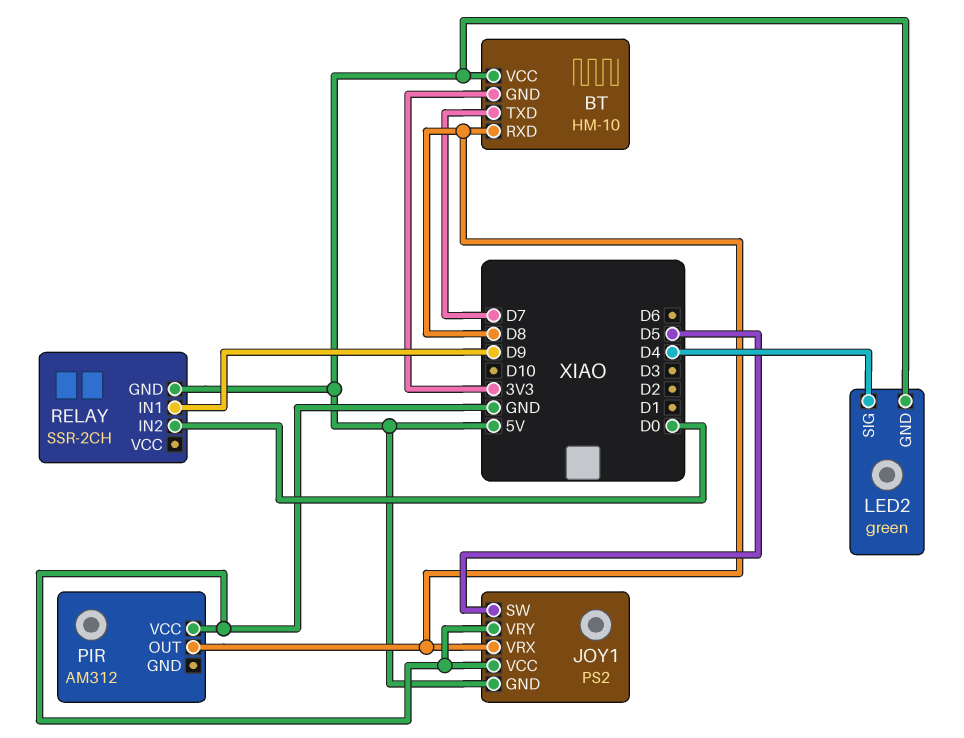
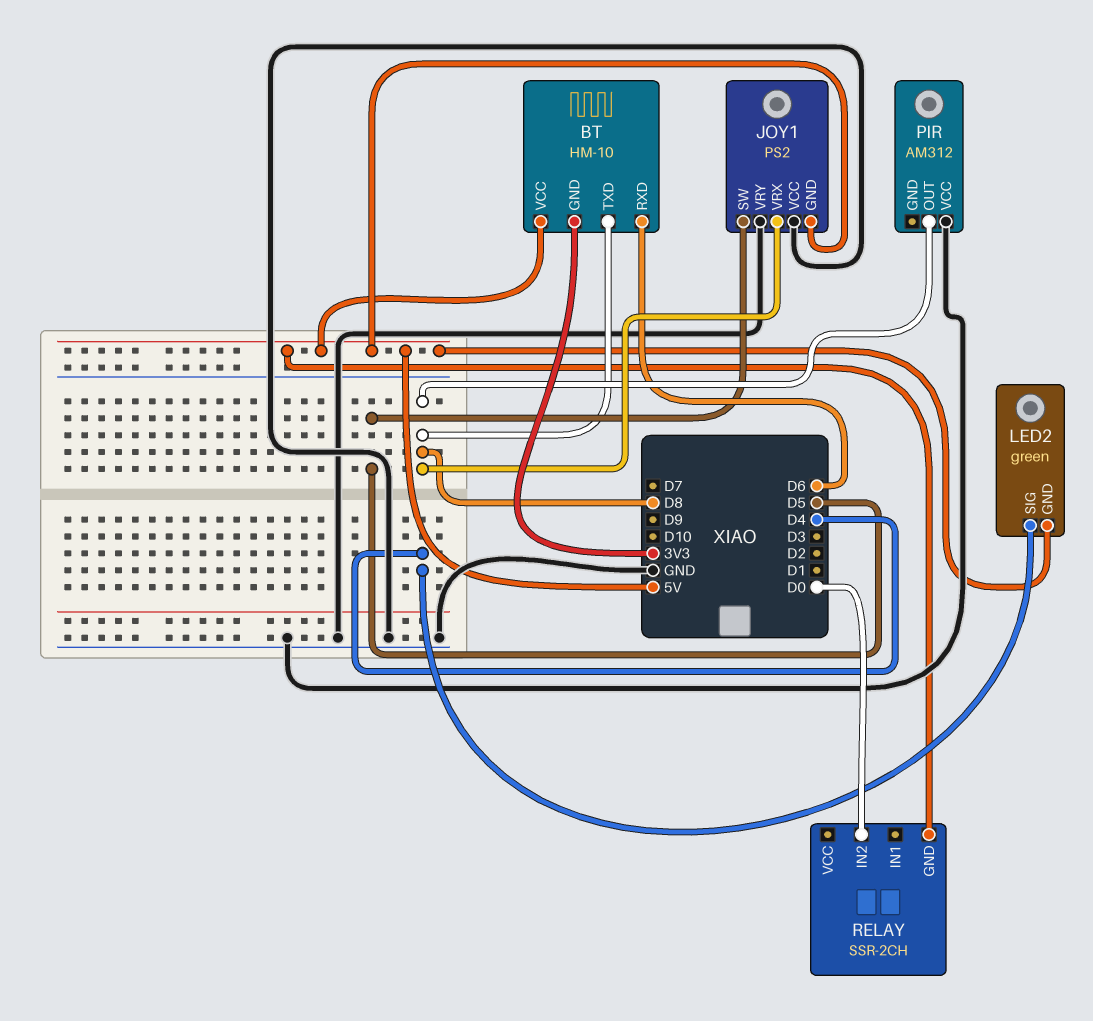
BT pin RXD: D8 -> D6
BT pin TXD: D7 -> D8
RELAY pin IN1: D9 -> none

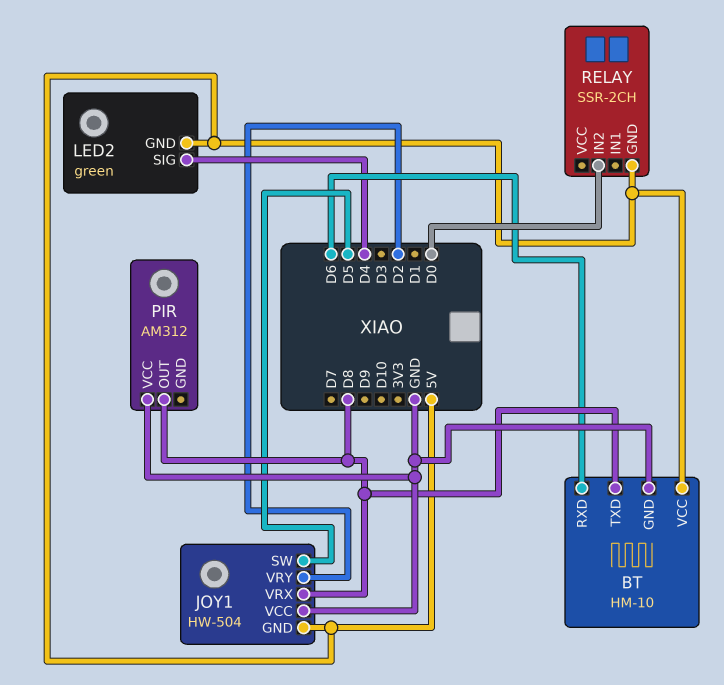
BT pin GND: 3V3 -> GND
JOY1: PS2 -> HW-504
JOY1 pin VRY: GND -> D2

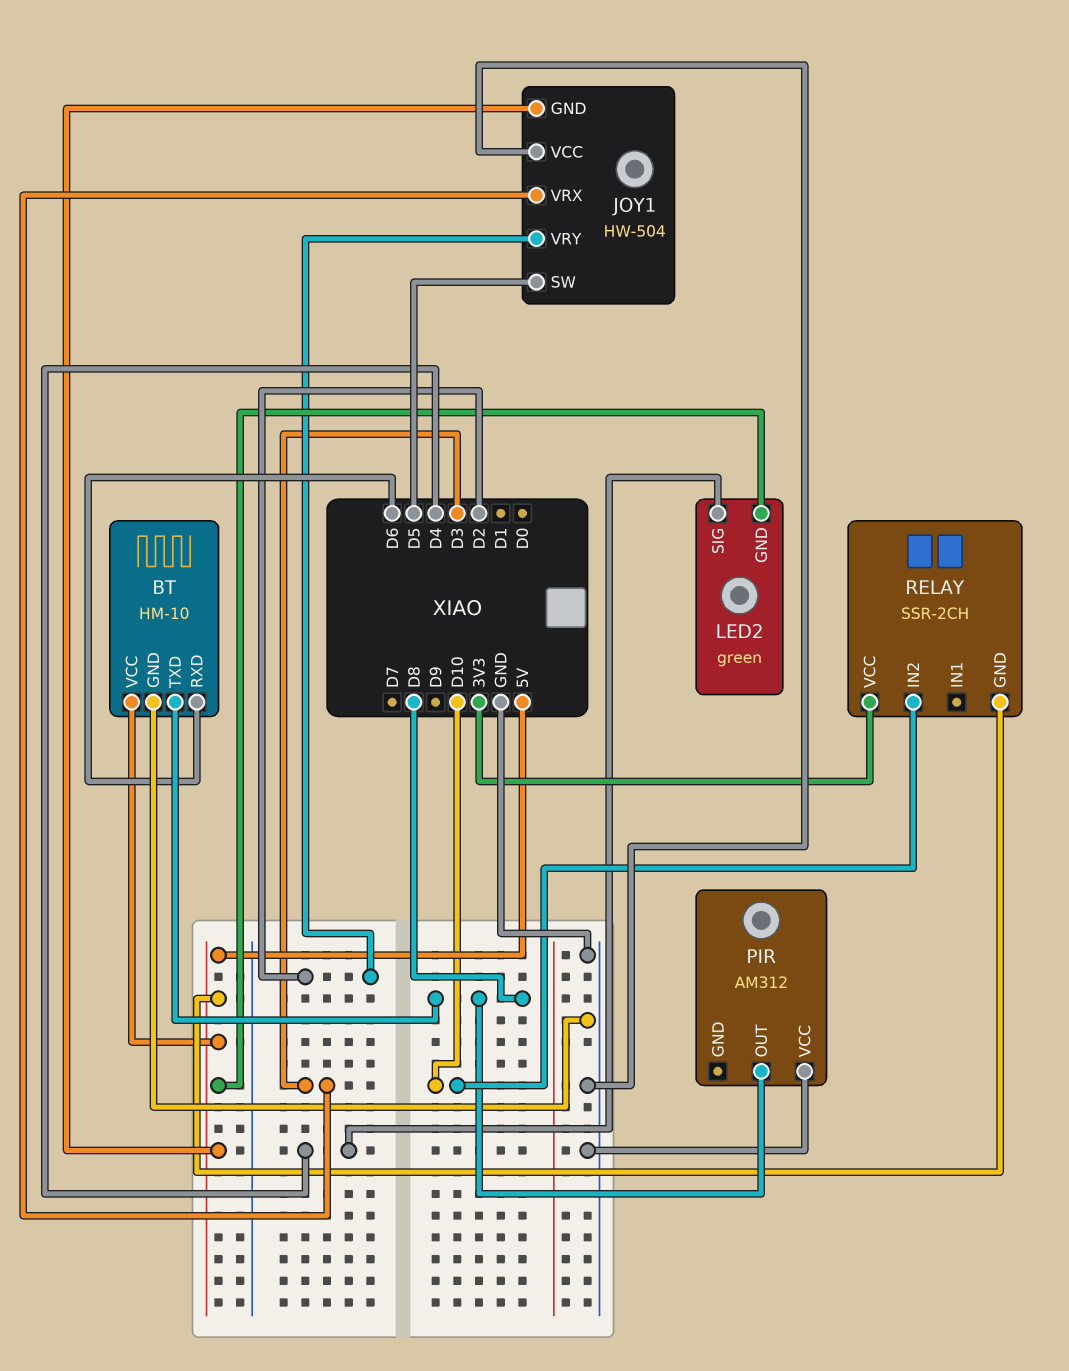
JOY1 pin VRX: D8 -> D3
RELAY pin IN2: D0 -> D10
RELAY pin VCC: none -> 3V3

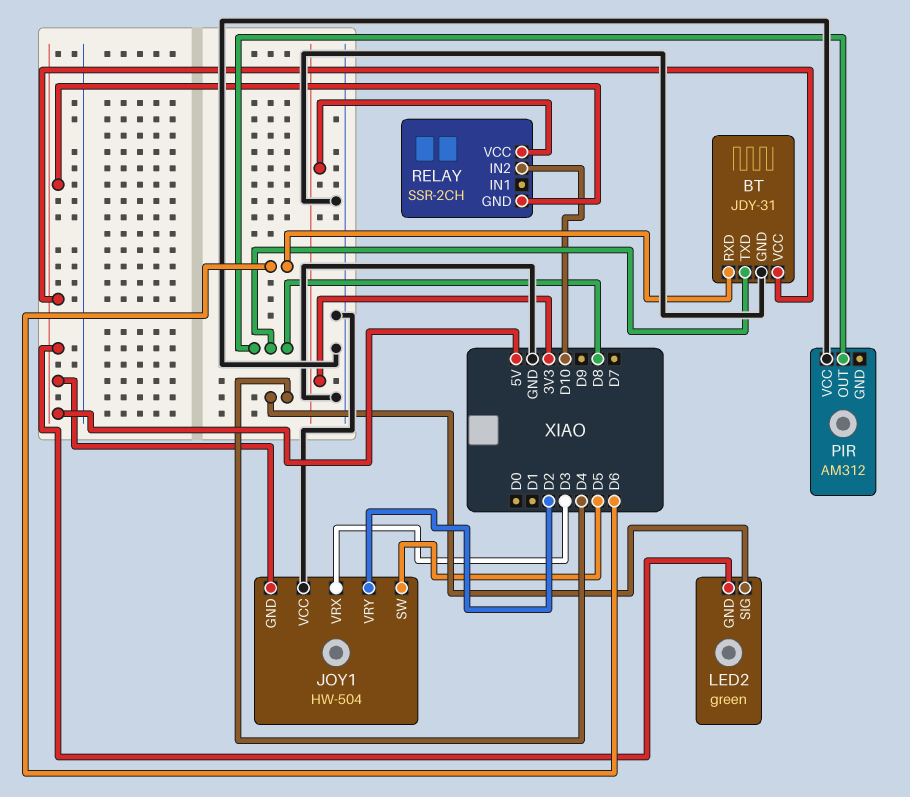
BT: HM-10 -> JDY-31

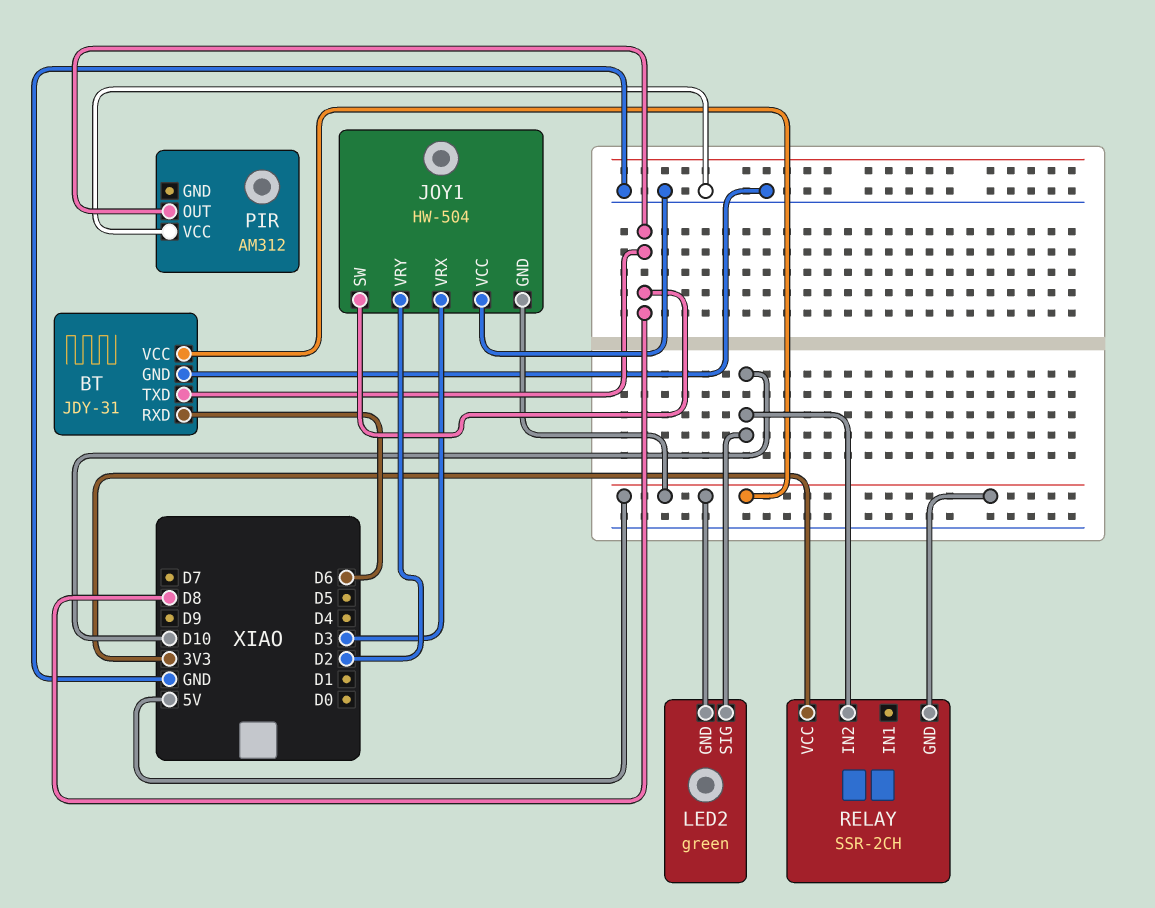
JOY1 pin SW: D5 -> D8
LED2 pin SIG: D4 -> D10

